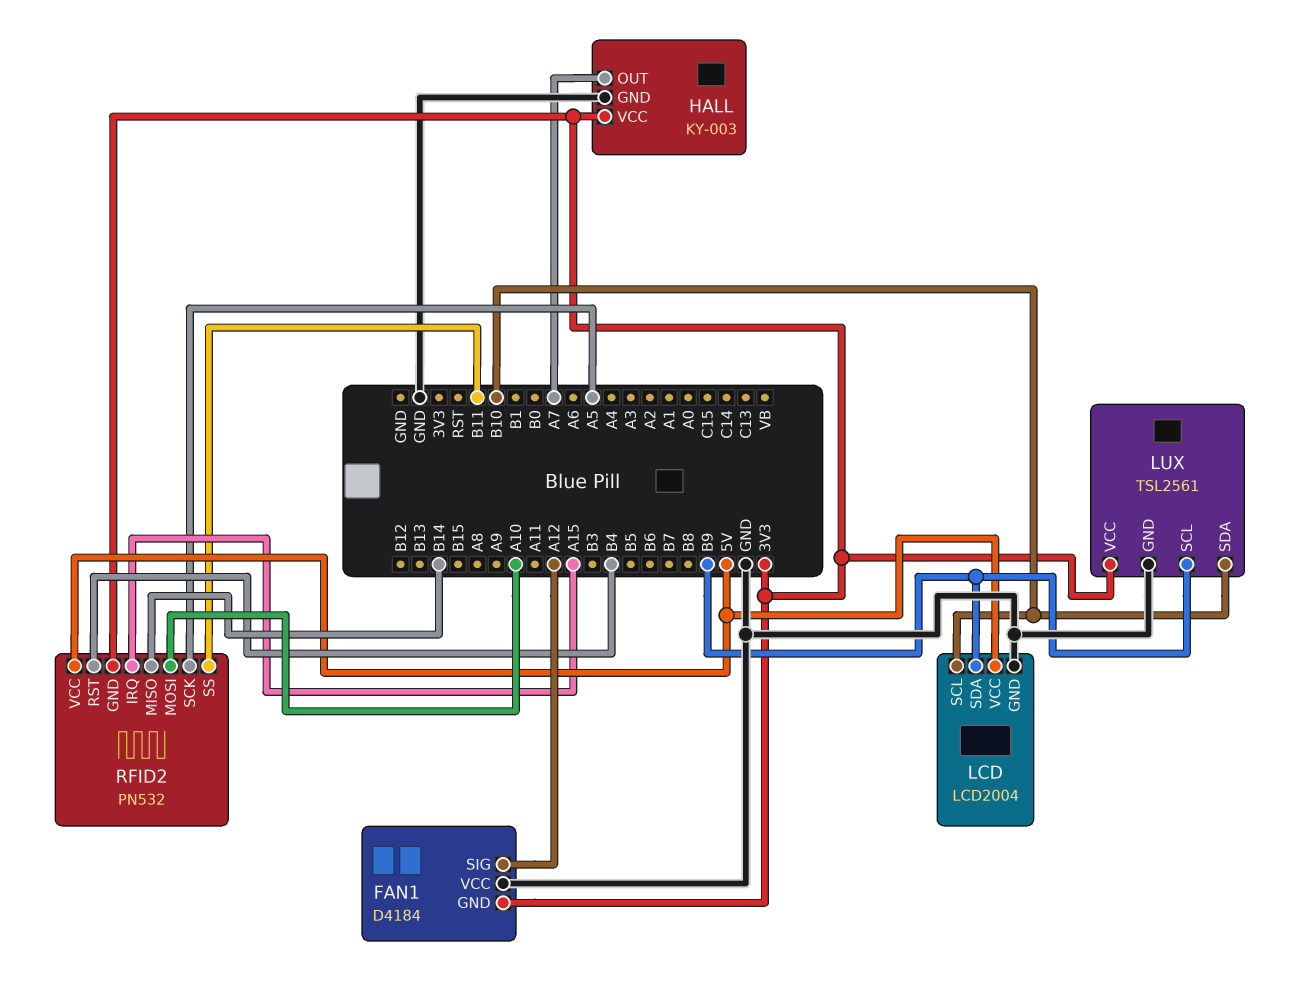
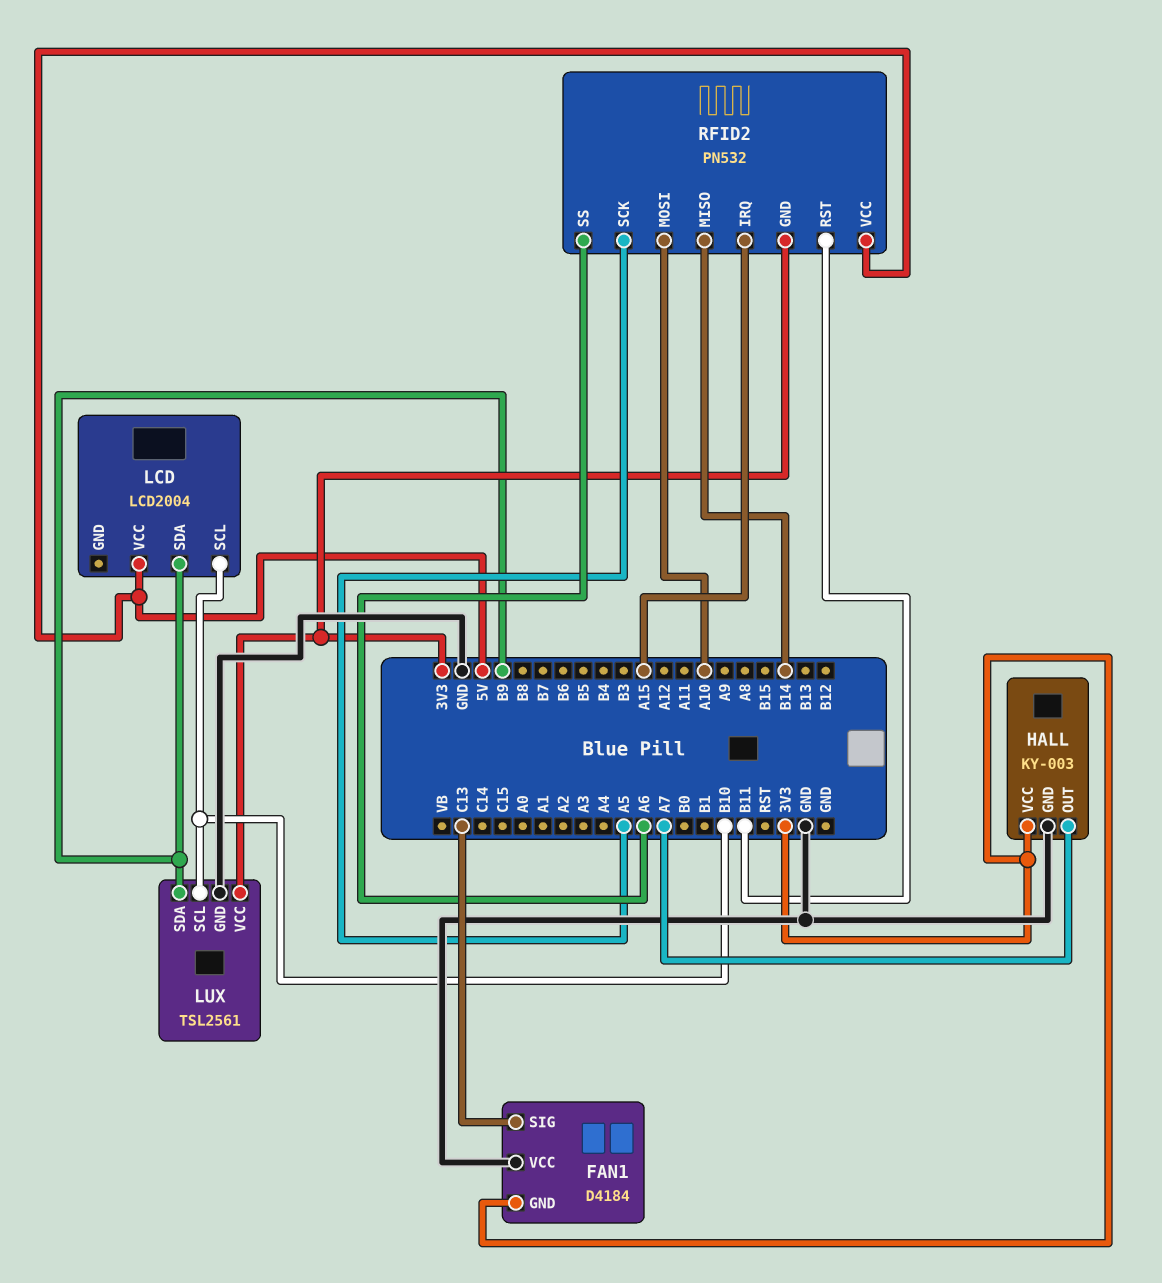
FAN1 pin SIG: A12 -> C13
LCD pin GND: GND -> none
LUX pin SCL: B9 -> B10
LUX pin SDA: B10 -> B9
RFID2 pin RST: B4 -> B11
RFID2 pin SS: B11 -> A6

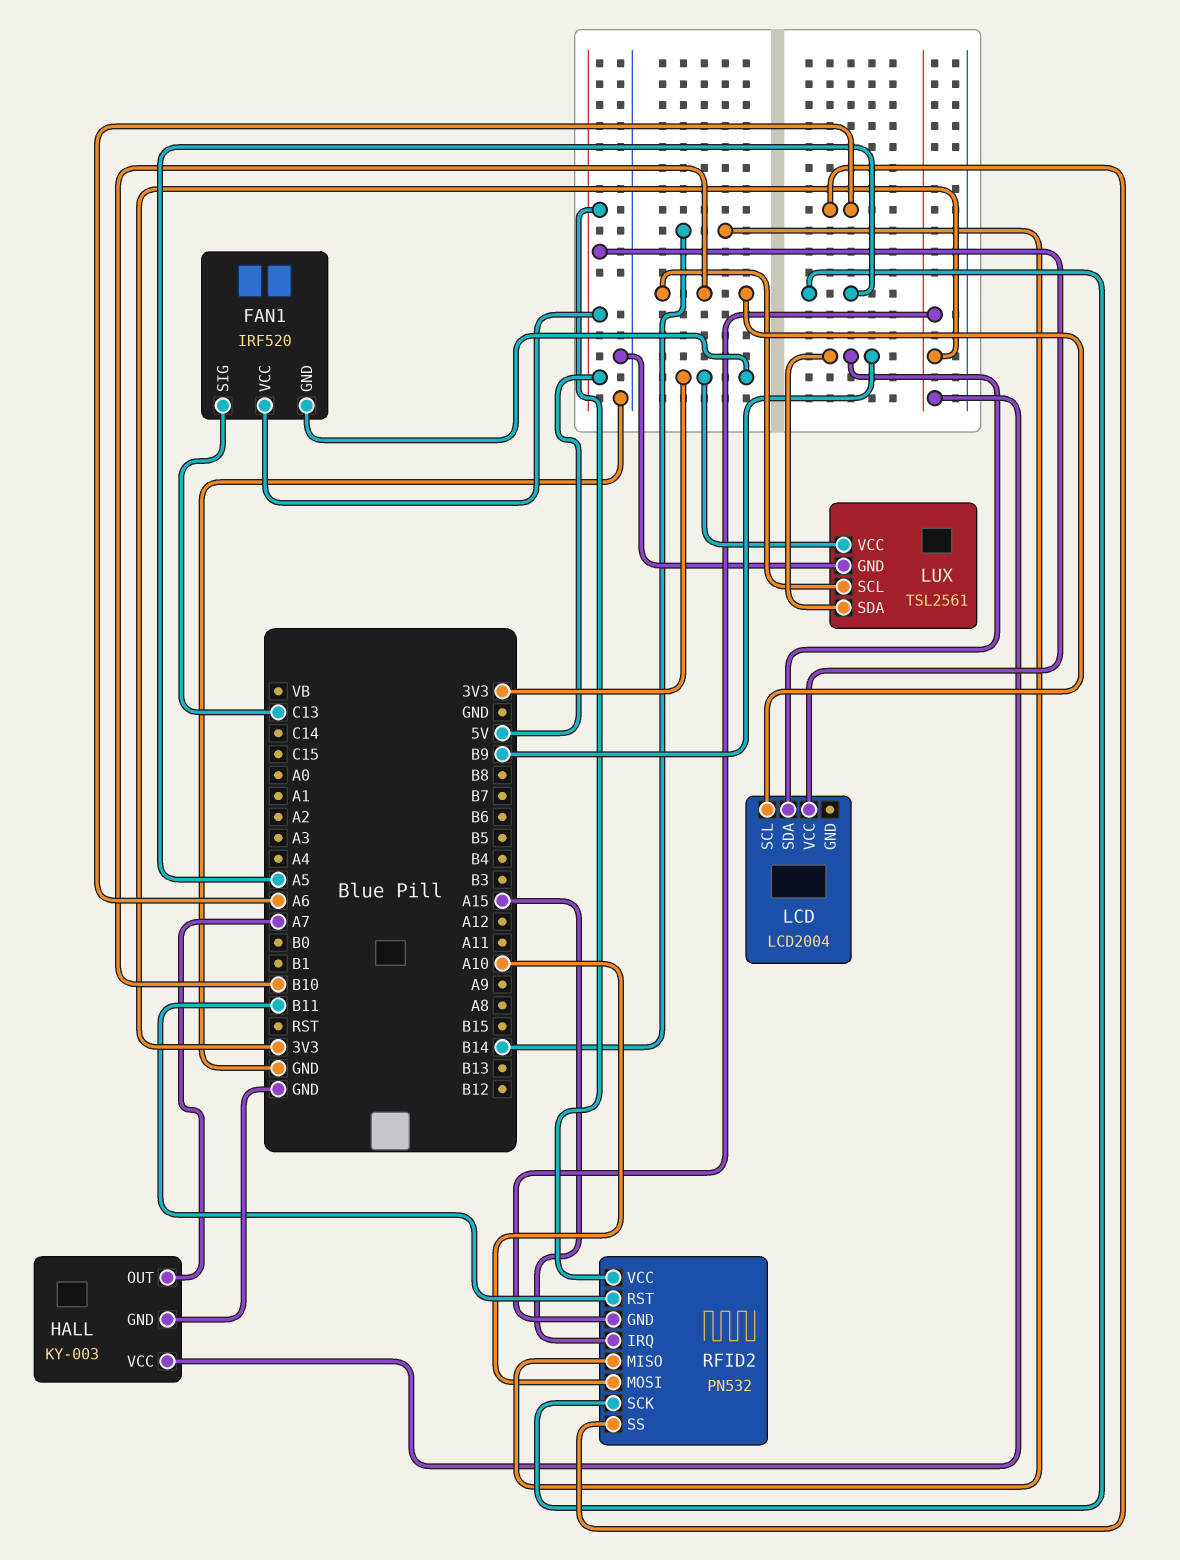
FAN1: D4184 -> IRF520
FAN1 pin VCC: GND -> 5V

